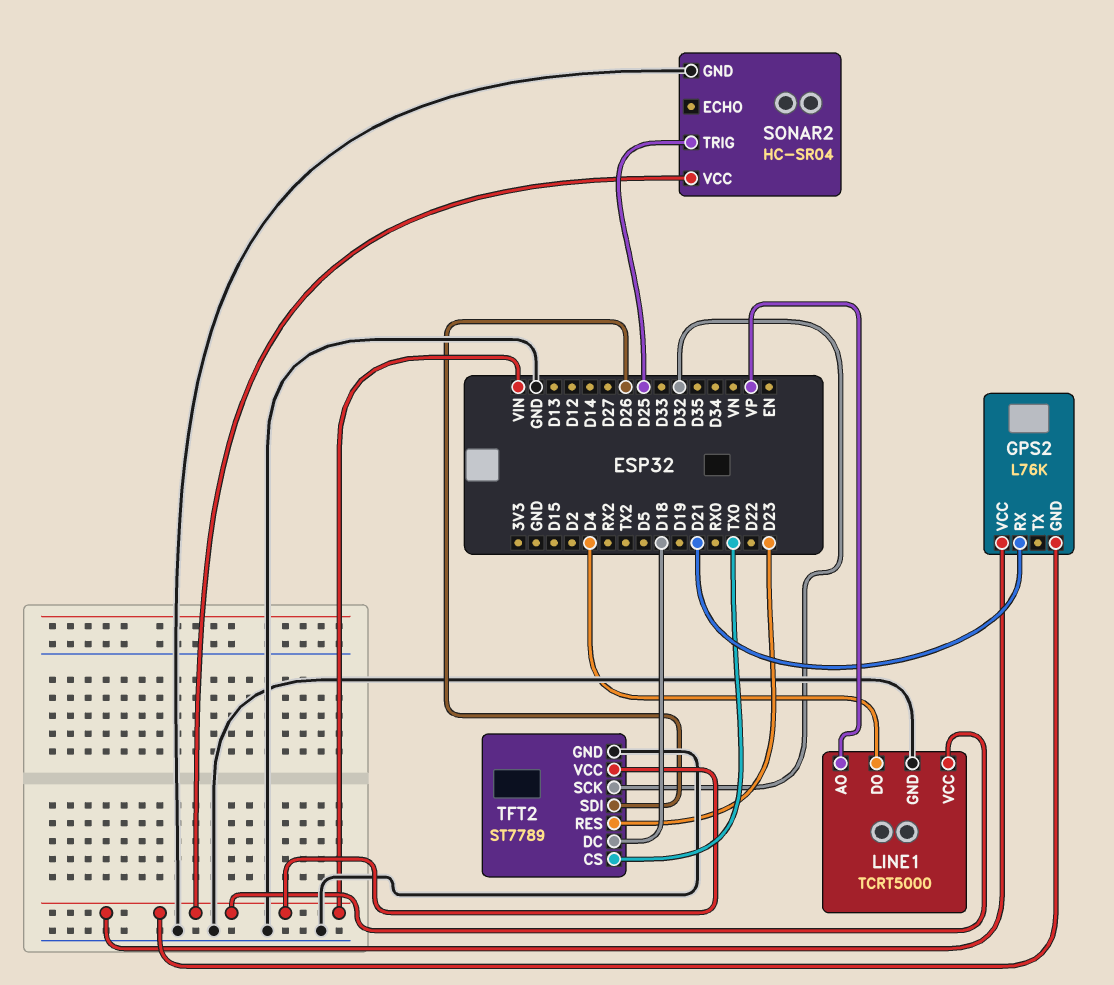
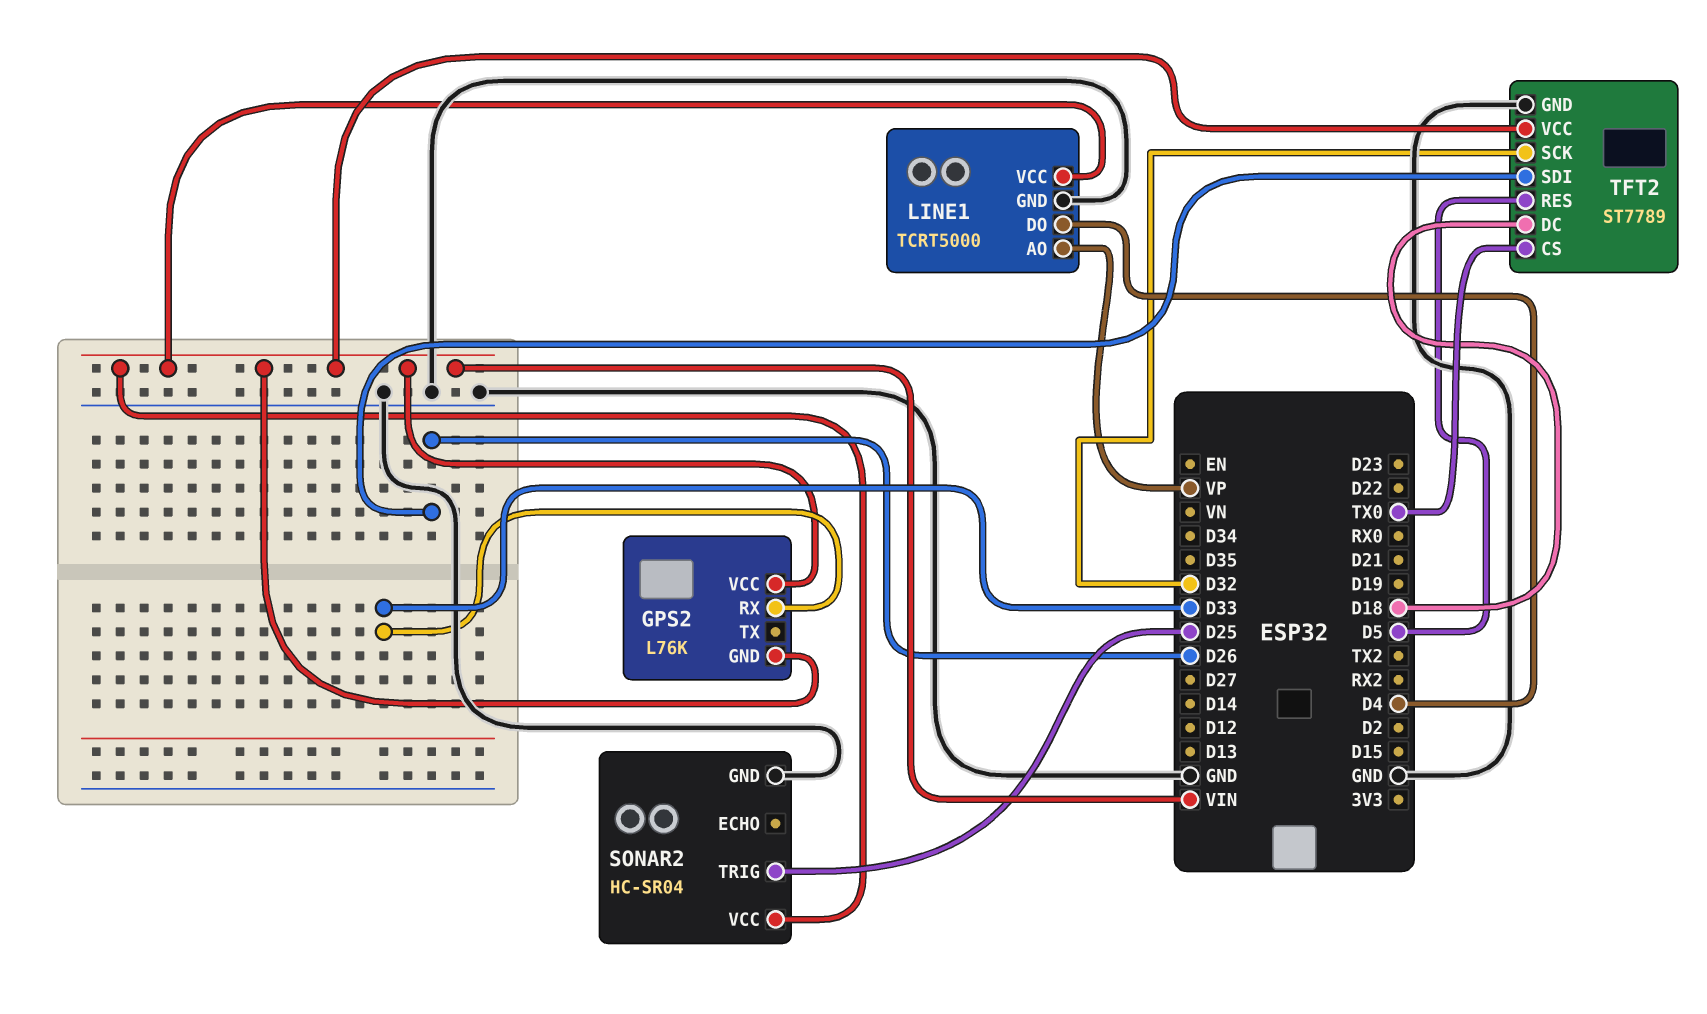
GPS2 pin RX: D21 -> D33
TFT2 pin RES: D23 -> D5

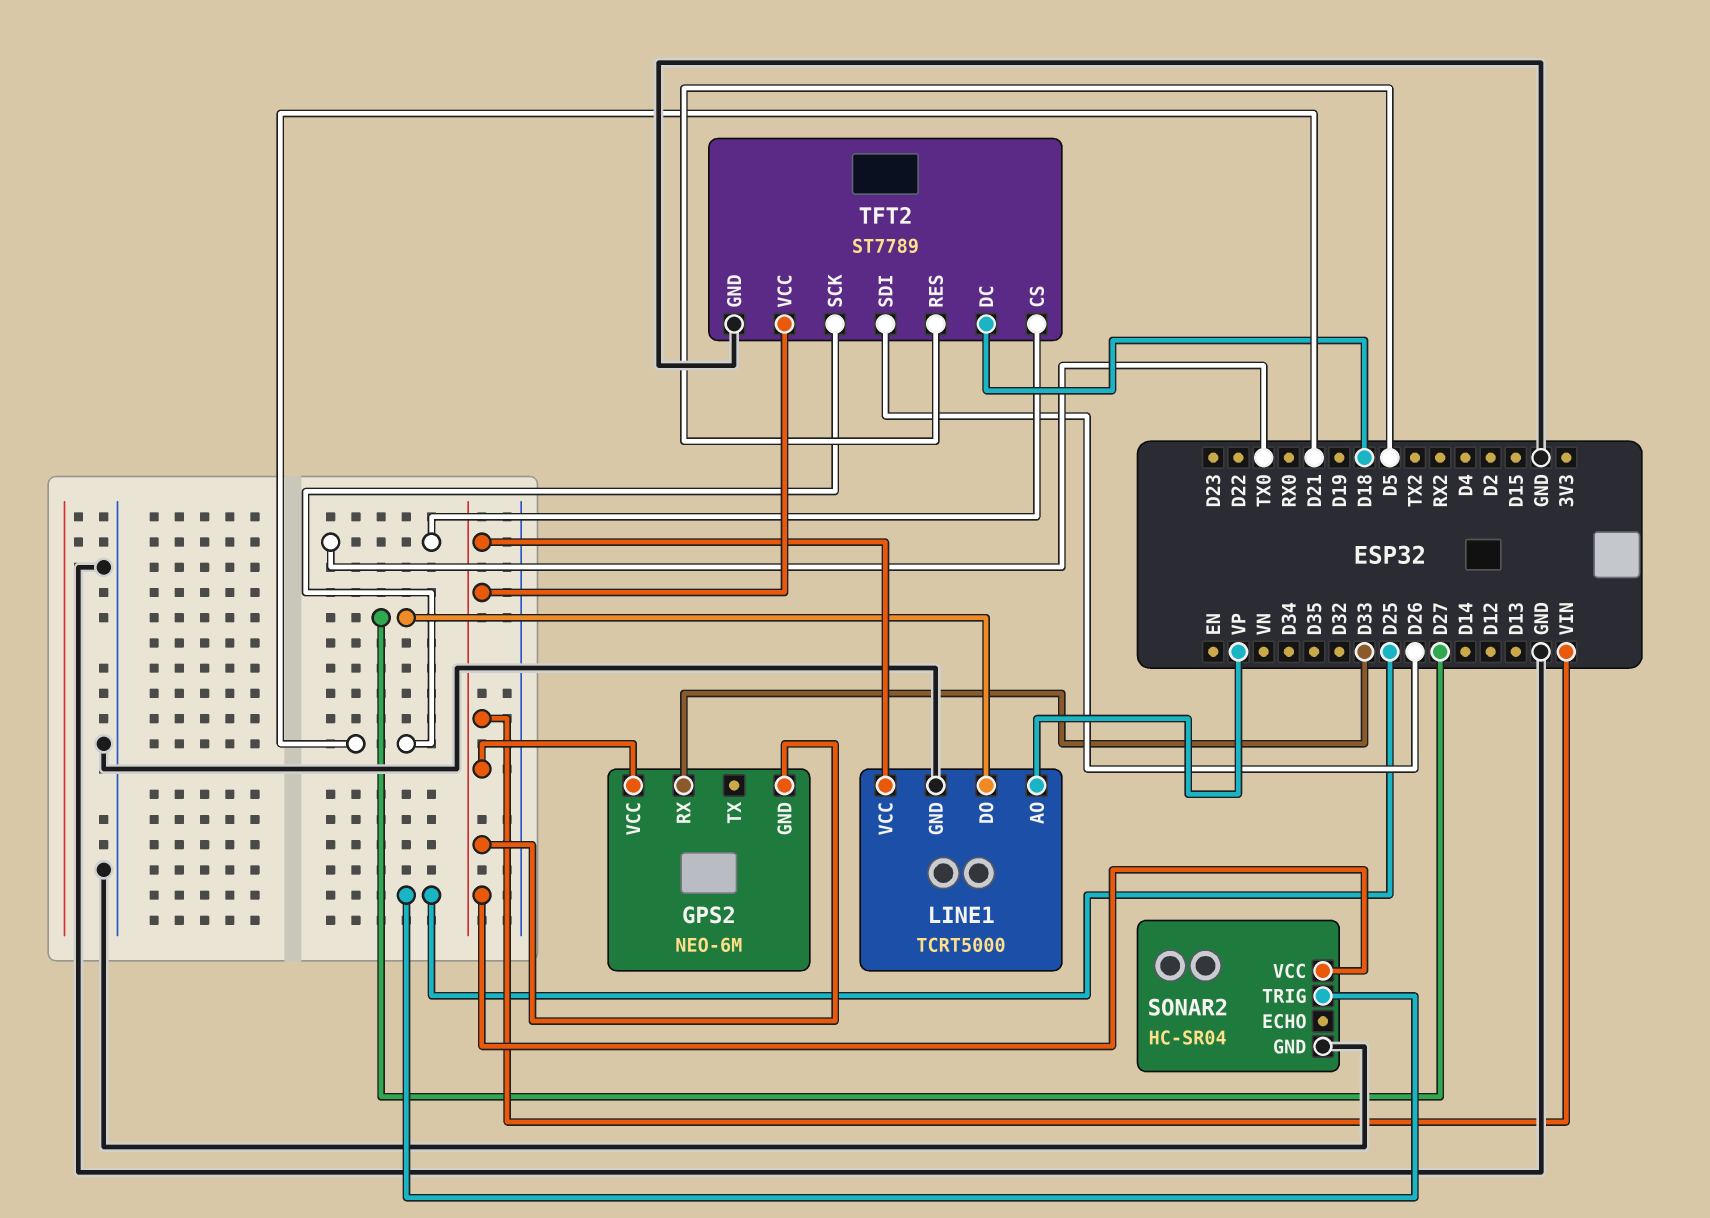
GPS2: L76K -> NEO-6M
LINE1 pin DO: D4 -> D27
TFT2 pin SCK: D32 -> D21

